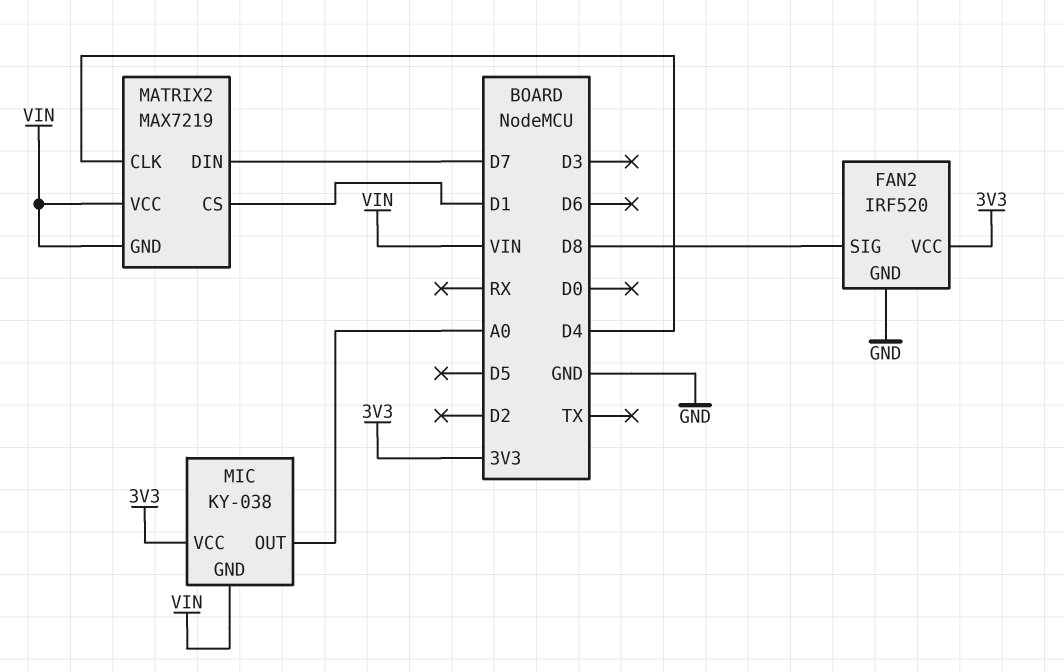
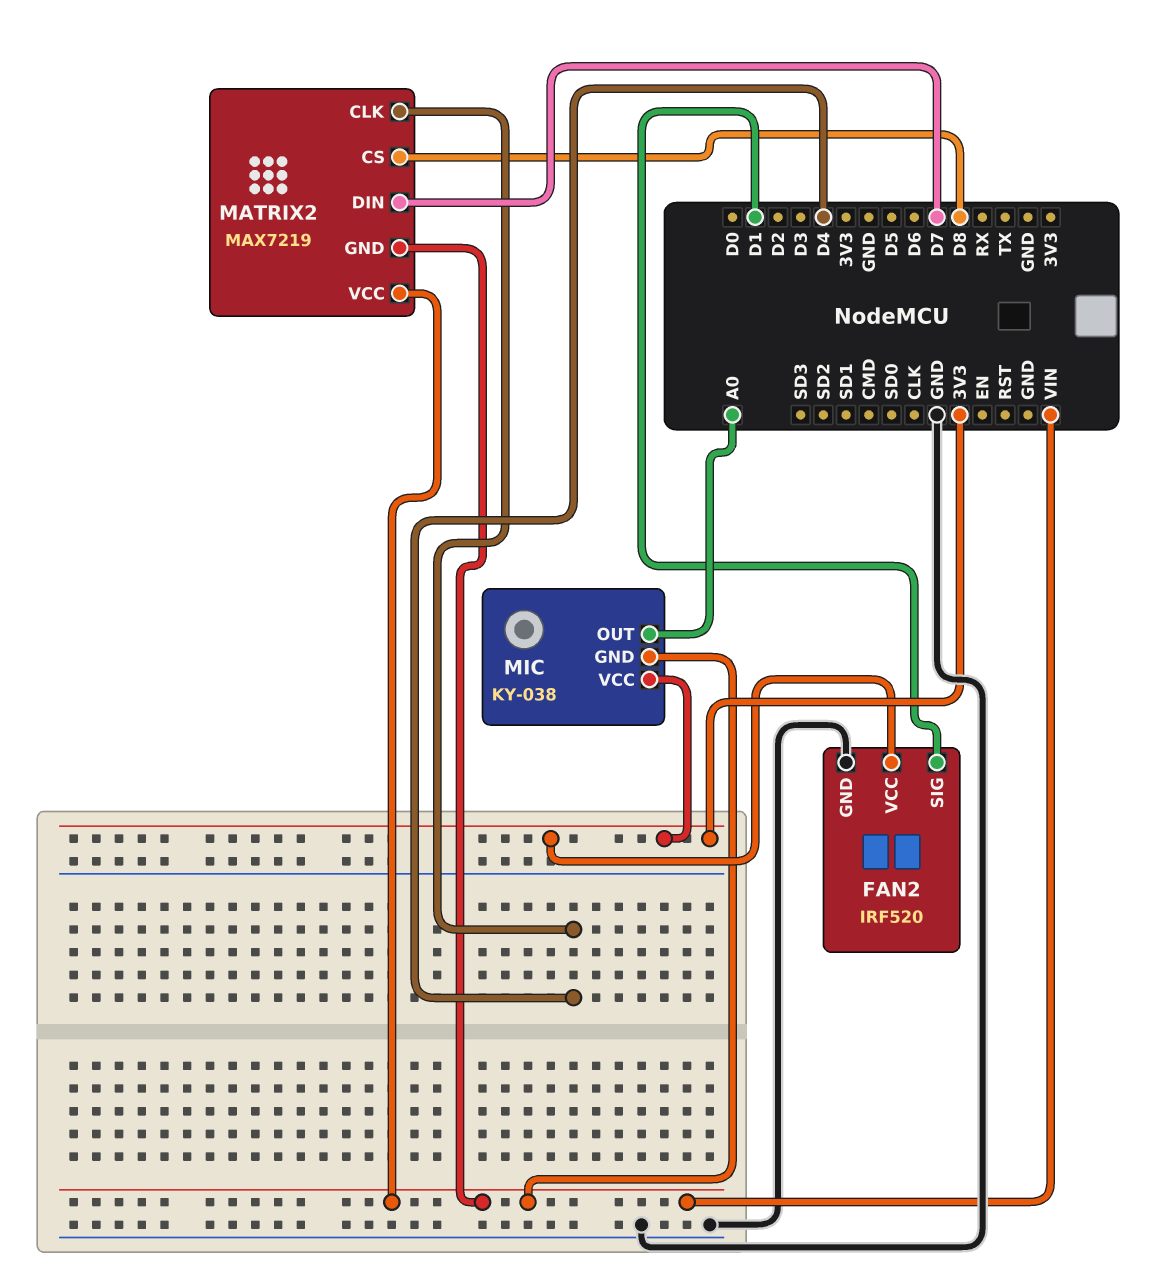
FAN2 pin SIG: D8 -> D1
MATRIX2 pin CS: D1 -> D8

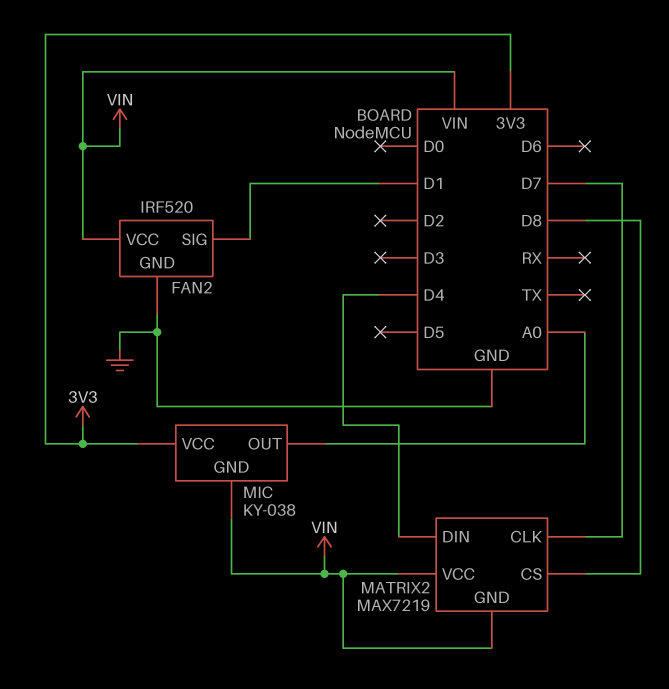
FAN2 pin VCC: 3V3 -> VIN
MATRIX2 pin CLK: D4 -> D7
MATRIX2 pin DIN: D7 -> D4

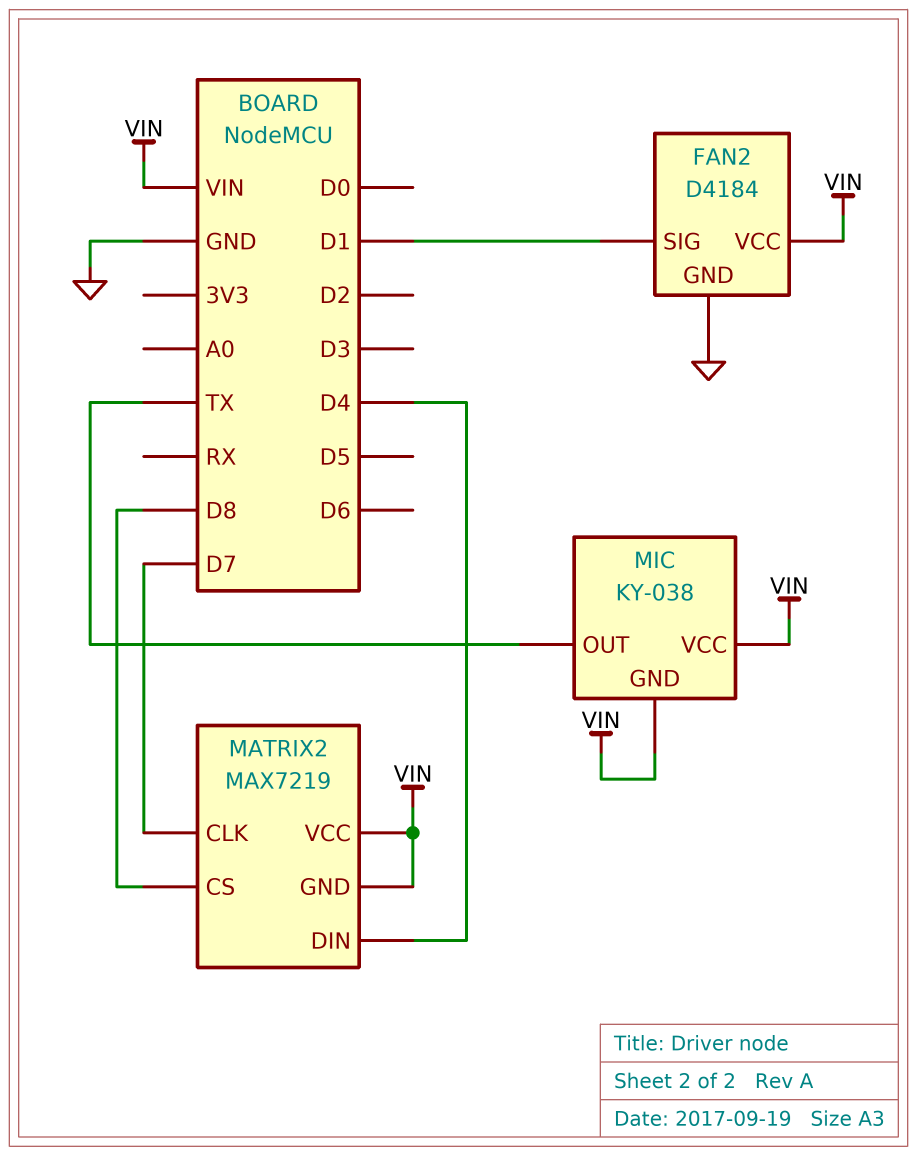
FAN2: IRF520 -> D4184
MIC pin OUT: A0 -> TX
MIC pin VCC: 3V3 -> VIN

